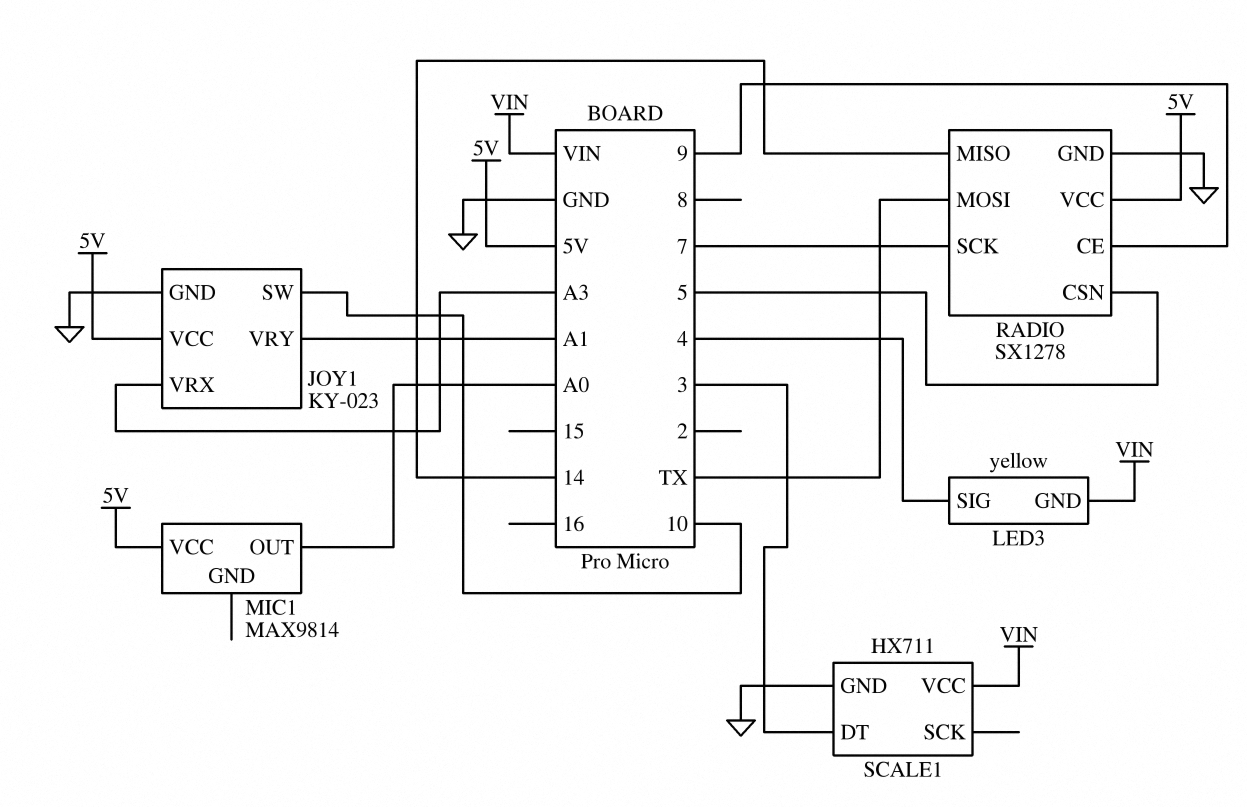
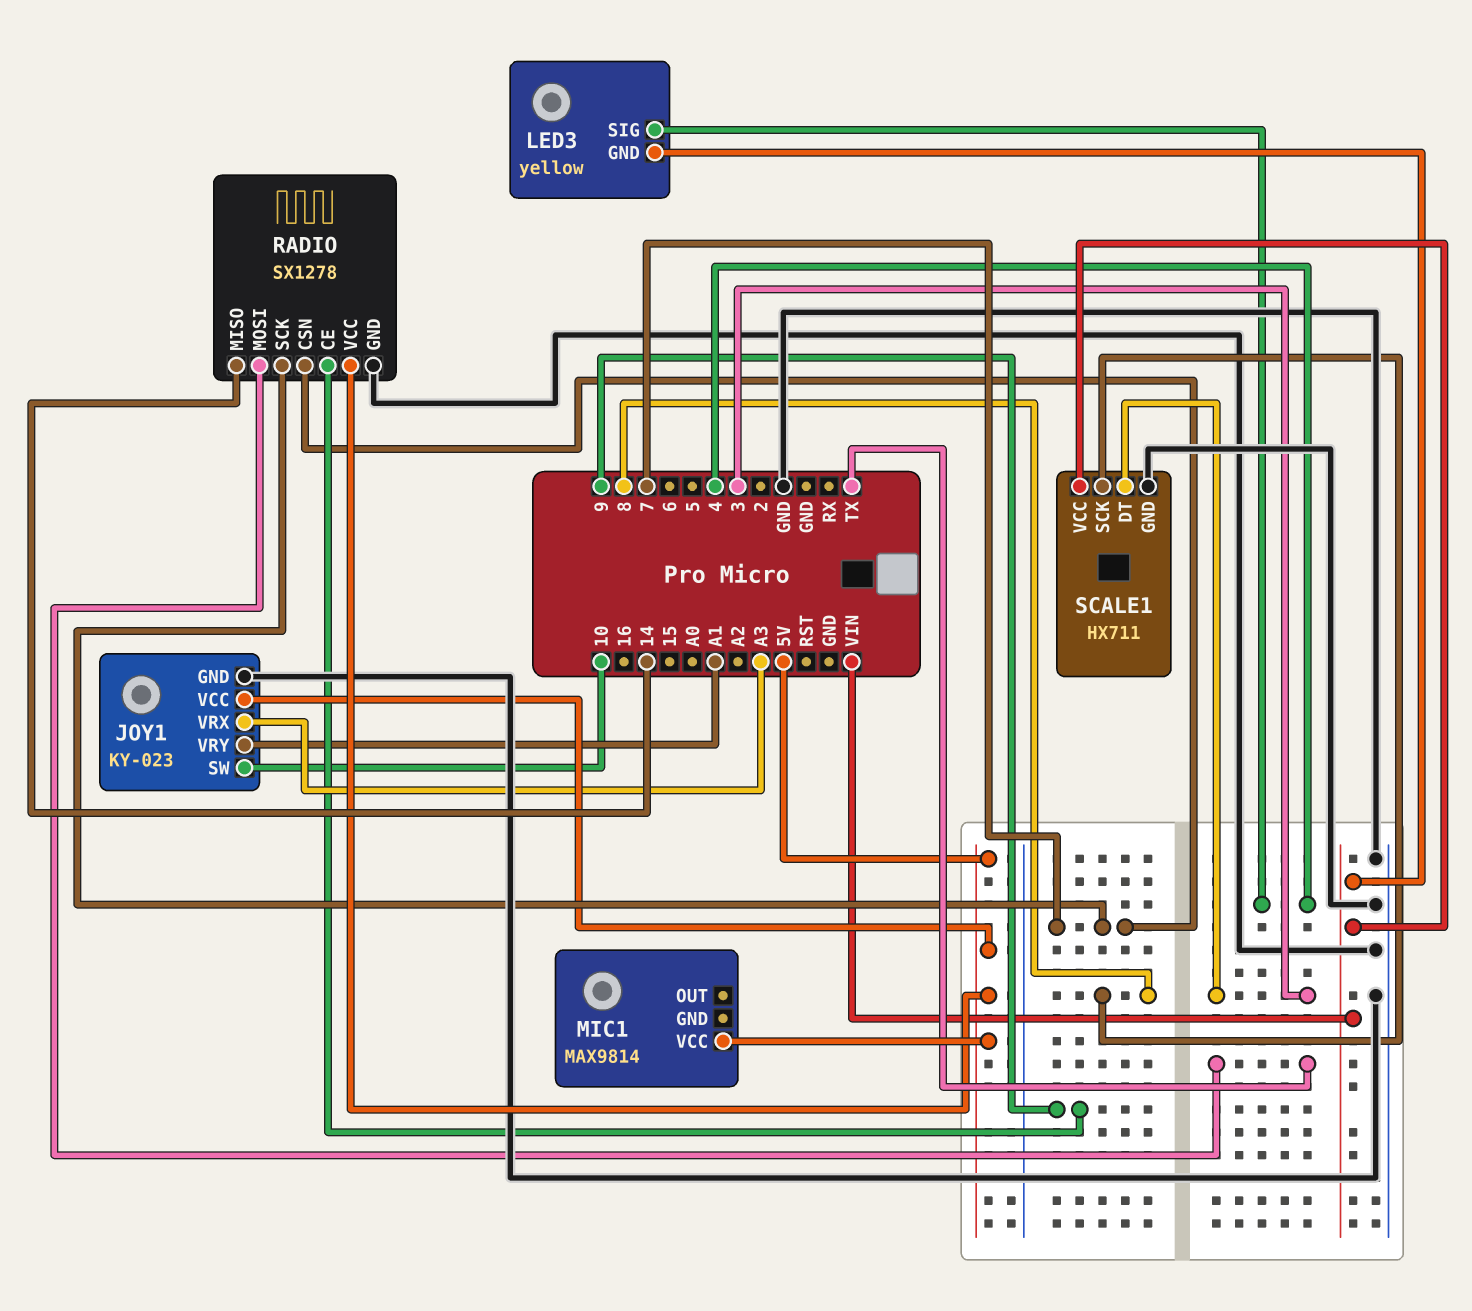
MIC1 pin OUT: A0 -> none
RADIO pin CSN: 5 -> 7
SCALE1 pin SCK: none -> 8

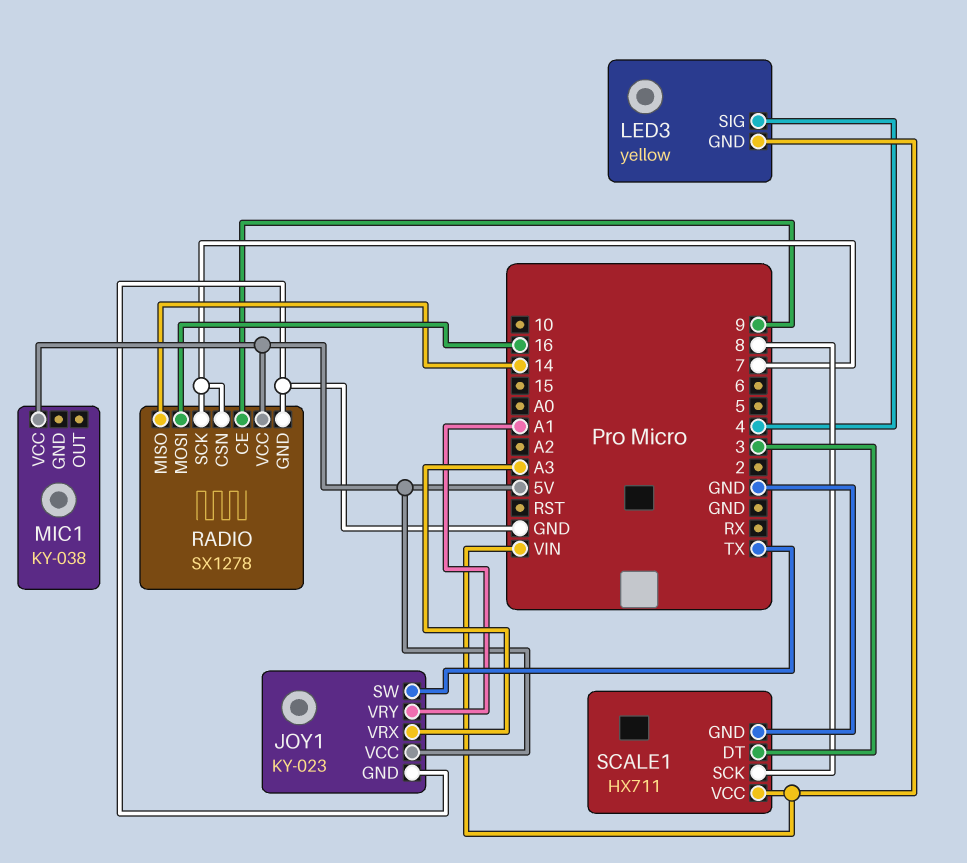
JOY1 pin SW: 10 -> TX
MIC1: MAX9814 -> KY-038
RADIO pin MOSI: TX -> 16

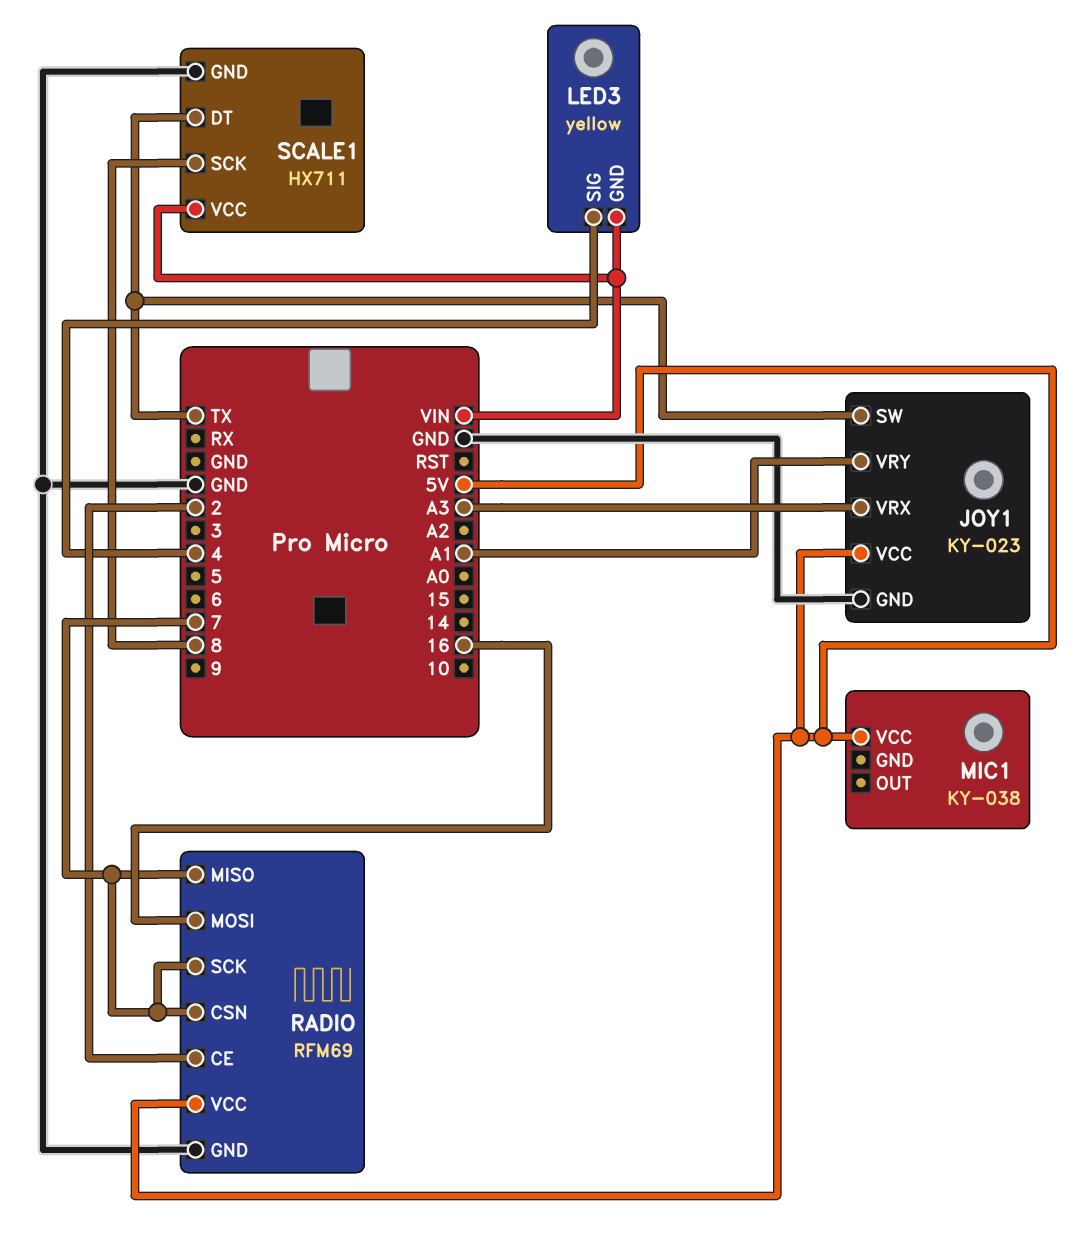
RADIO: SX1278 -> RFM69
RADIO pin CE: 9 -> 2
RADIO pin MISO: 14 -> 7
SCALE1 pin DT: 3 -> TX

